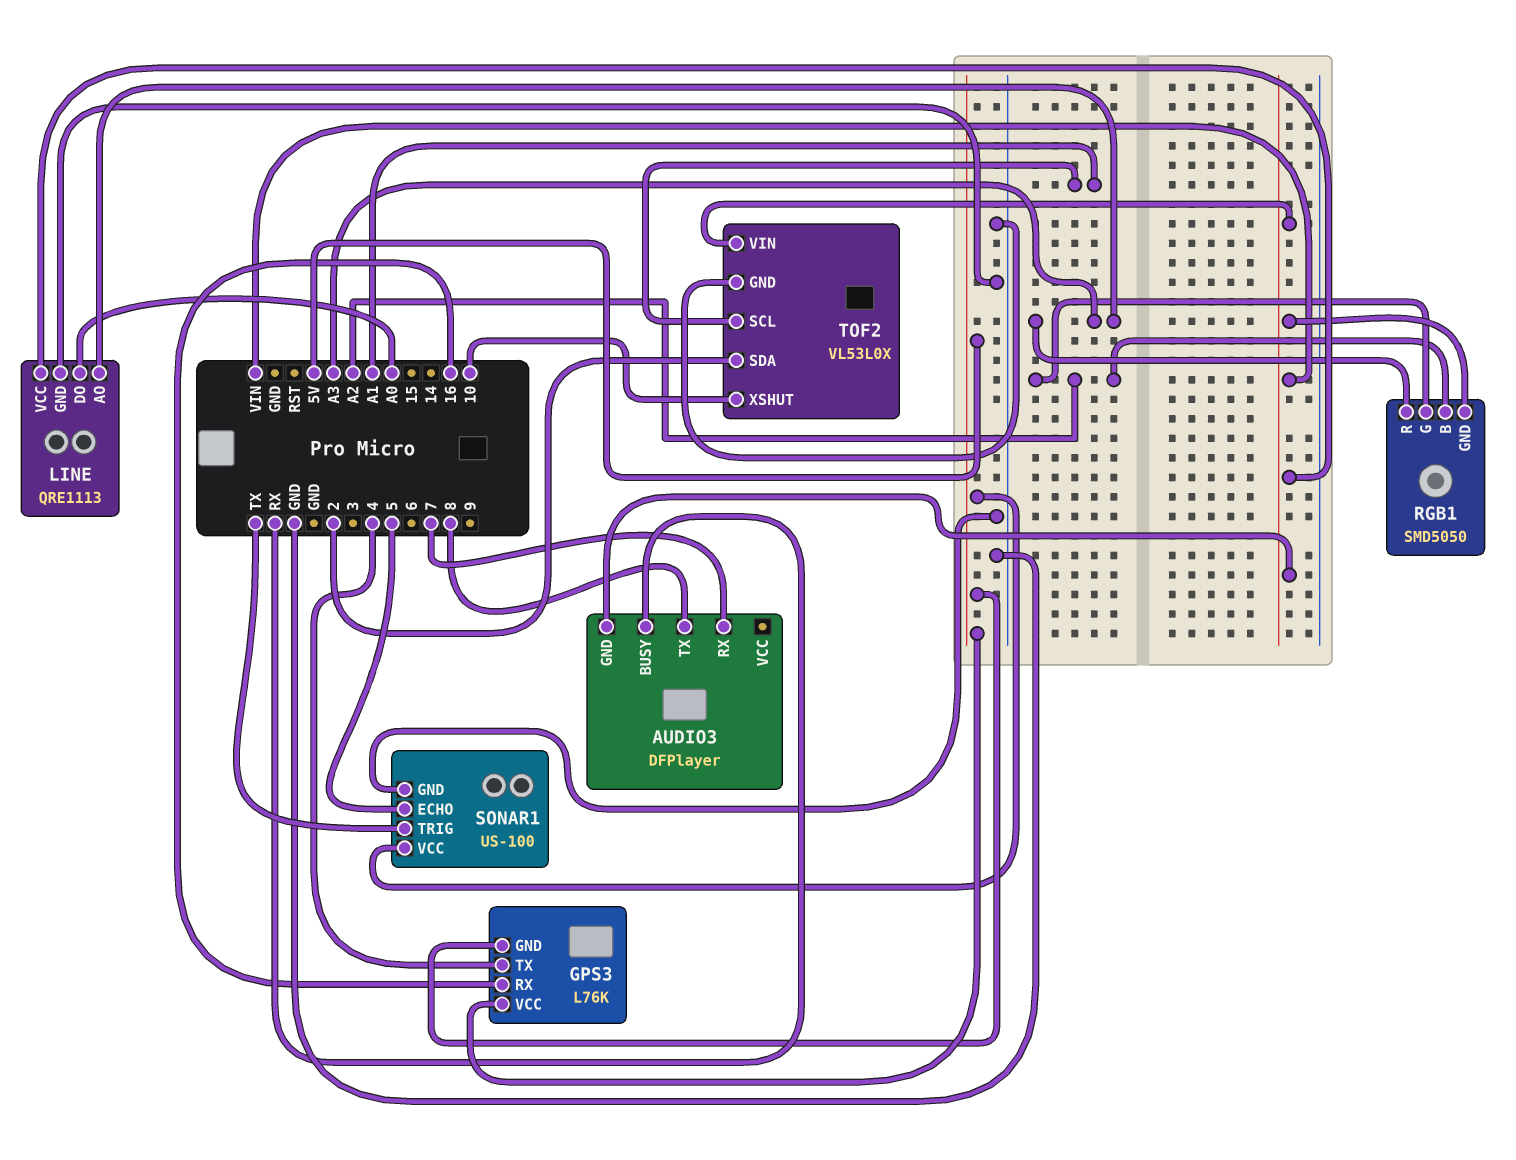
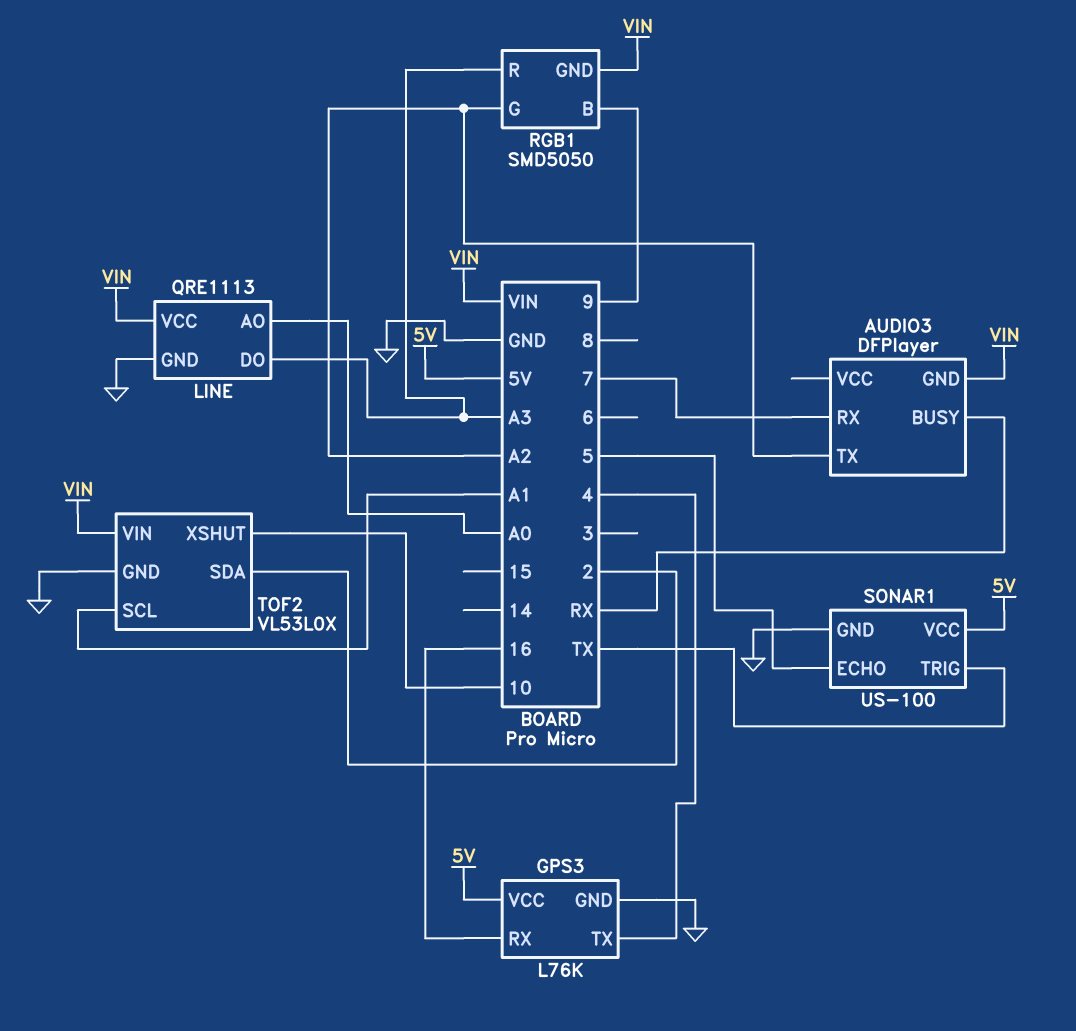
AUDIO3 pin TX: 8 -> A2
GPS3 pin GND: 5V -> GND
LINE pin AO: A3 -> A0
LINE pin DO: A0 -> A3
RGB1 pin B: A2 -> 9

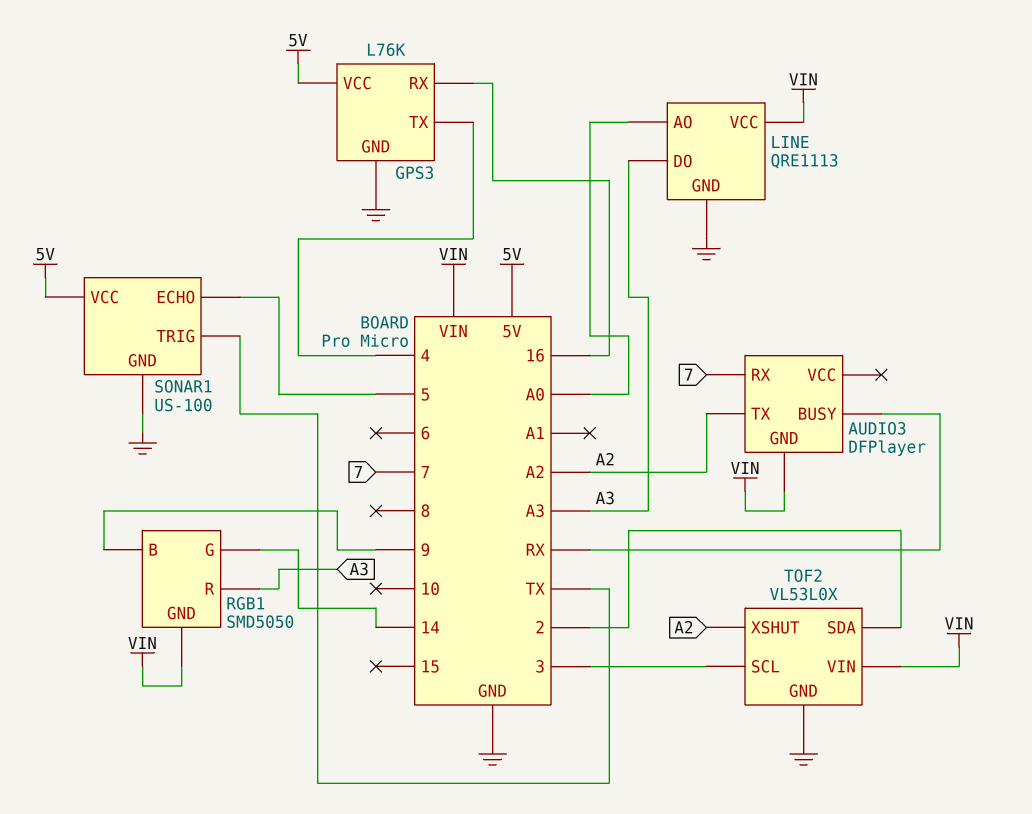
RGB1 pin G: A2 -> 14
TOF2 pin SCL: A1 -> 3
TOF2 pin XSHUT: 10 -> A2

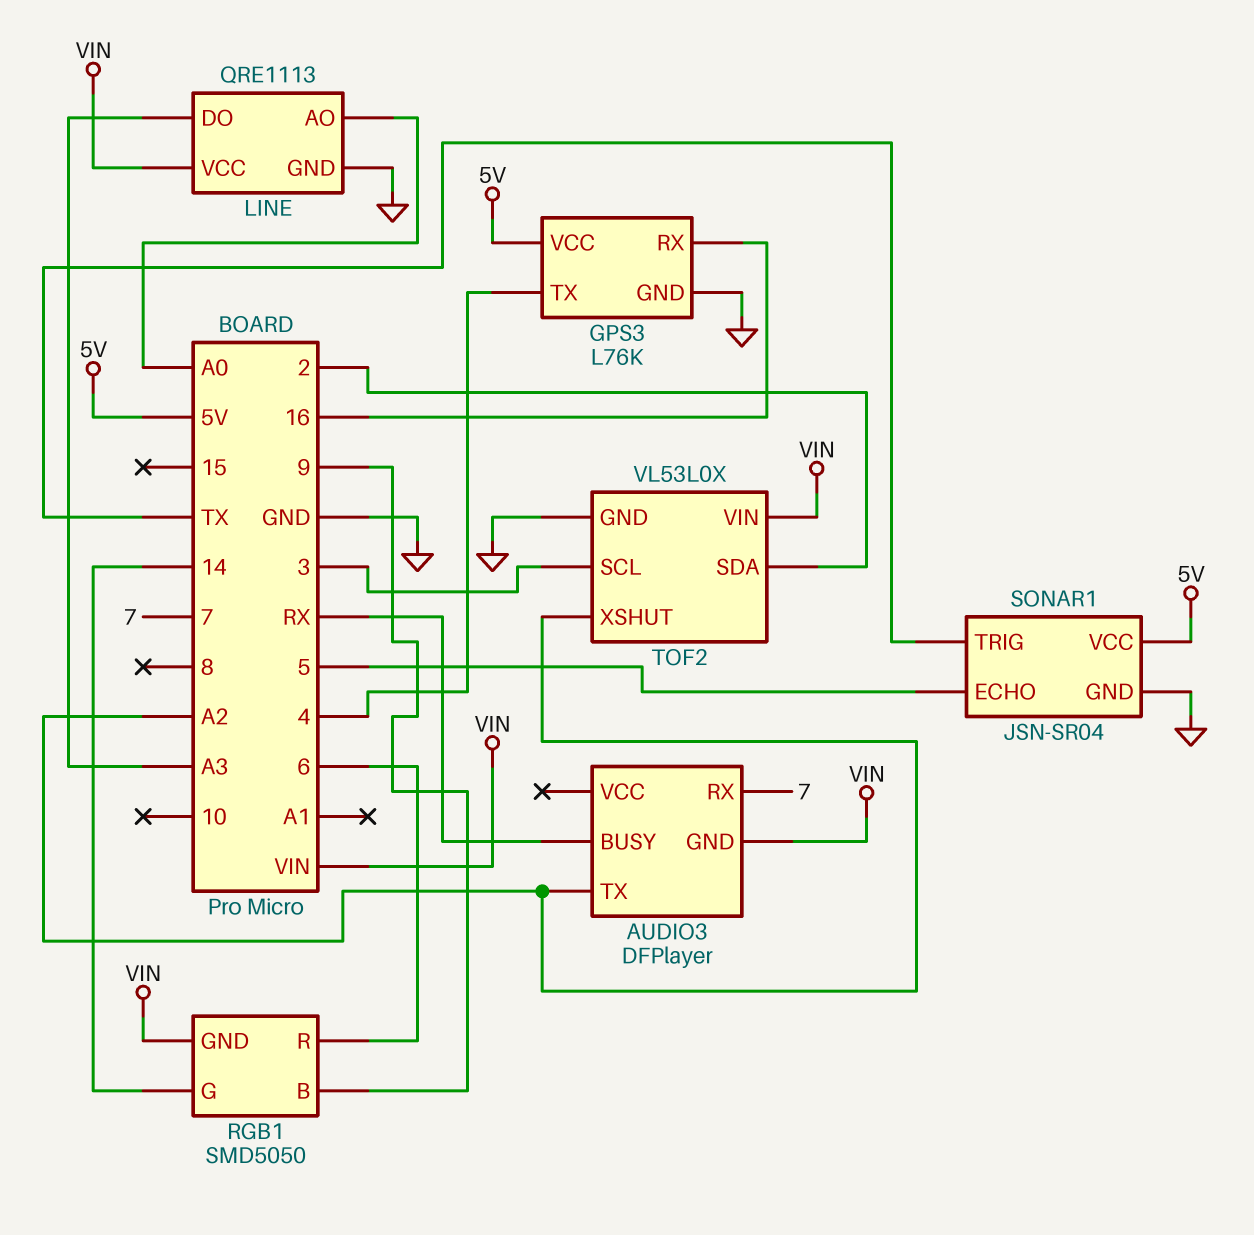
RGB1 pin R: A3 -> 6
SONAR1: US-100 -> JSN-SR04

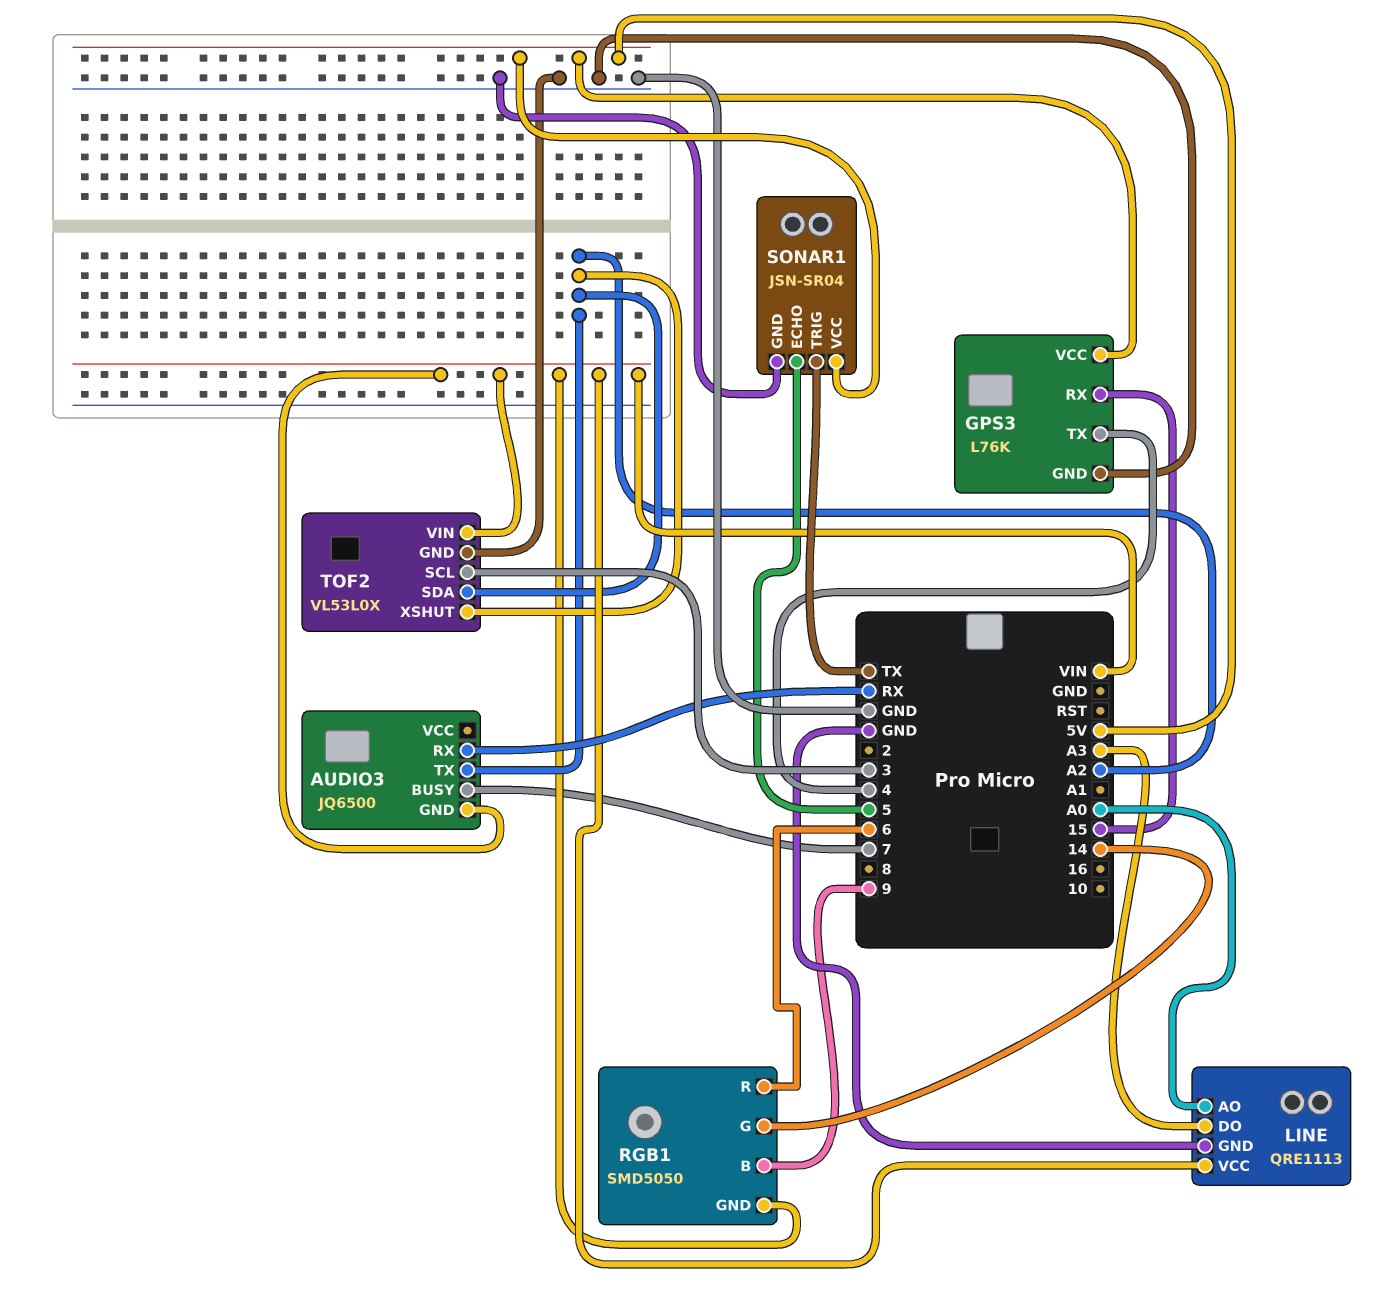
AUDIO3: DFPlayer -> JQ6500
AUDIO3 pin BUSY: RX -> 7
AUDIO3 pin RX: 7 -> RX
GPS3 pin RX: 16 -> 15
TOF2 pin SDA: 2 -> A2

